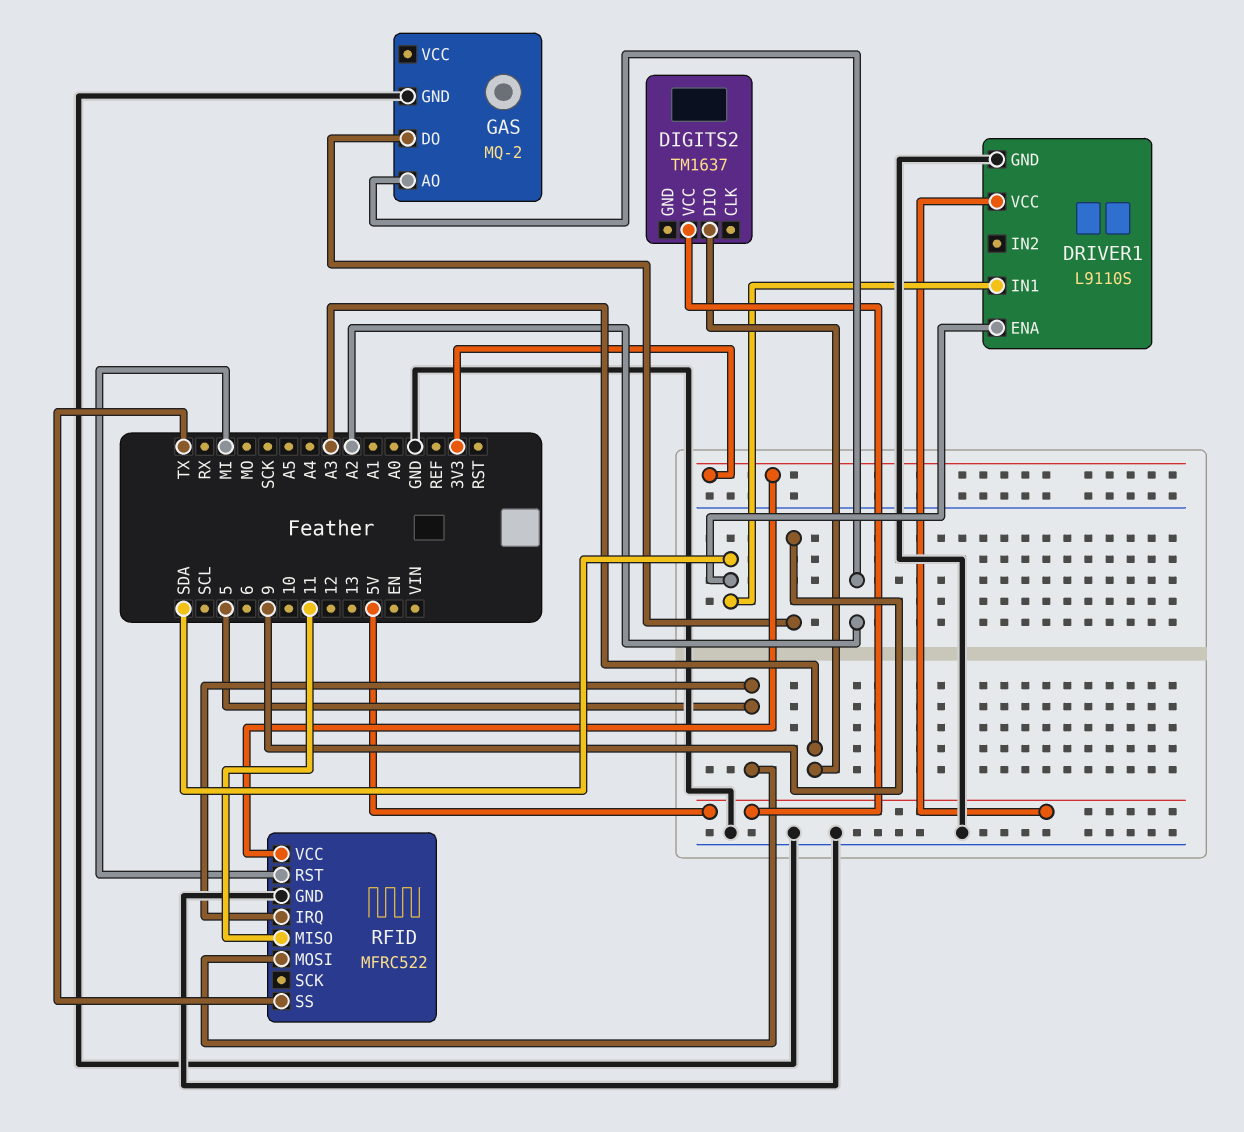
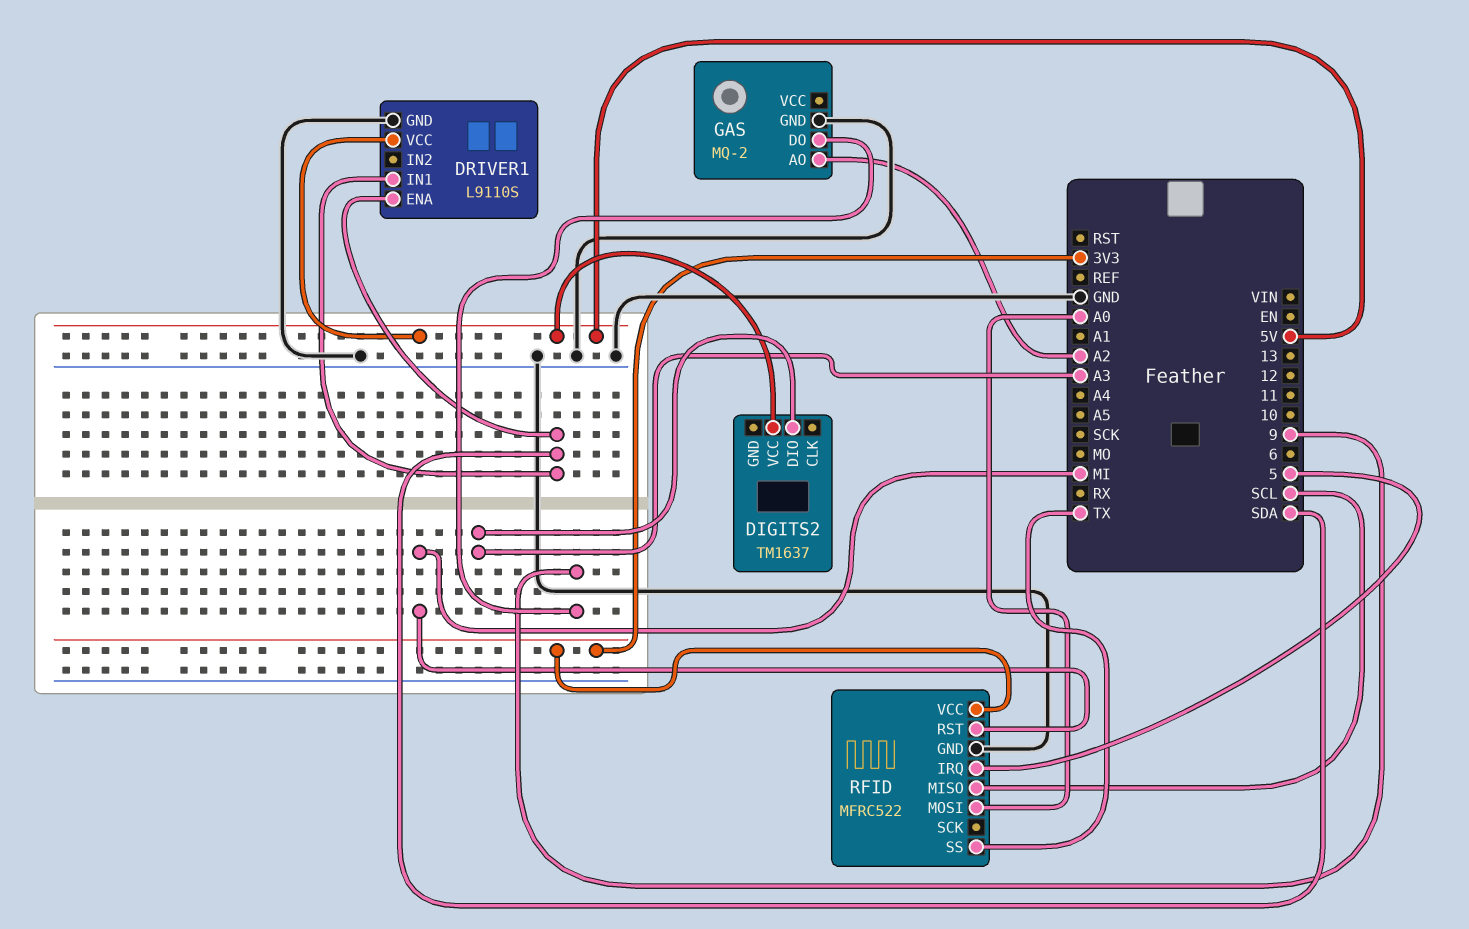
RFID pin MISO: 11 -> SCL
RFID pin MOSI: 5 -> A0

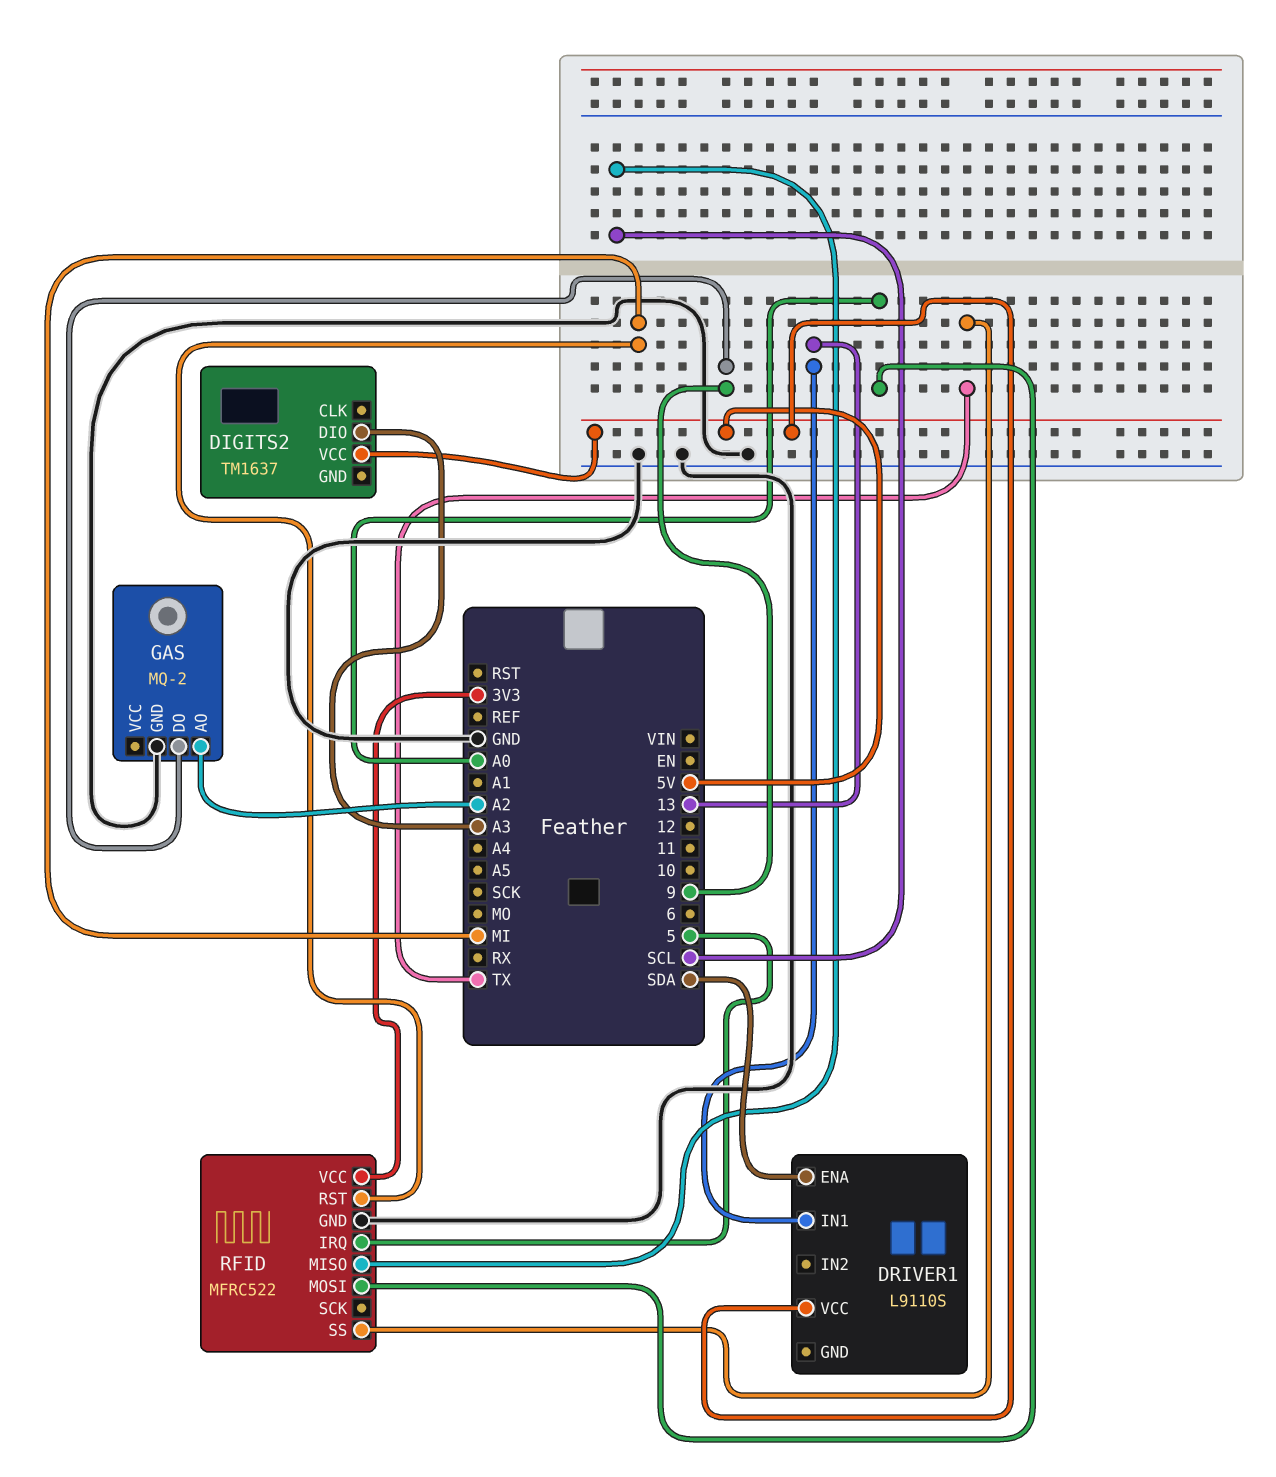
DRIVER1 pin GND: GND -> none
DRIVER1 pin IN1: SDA -> 13

